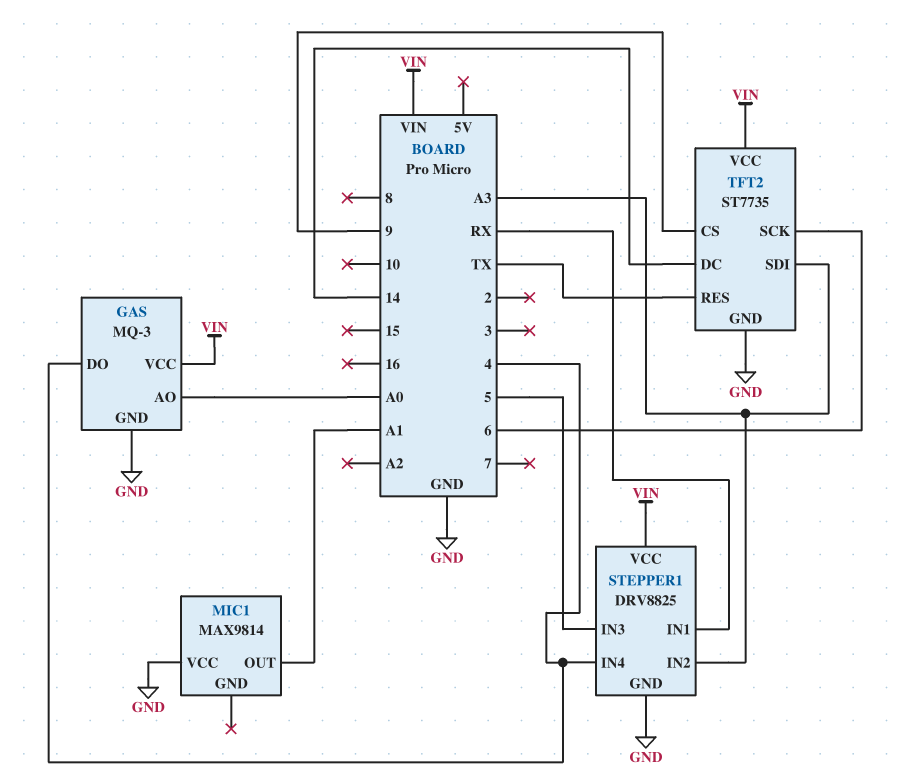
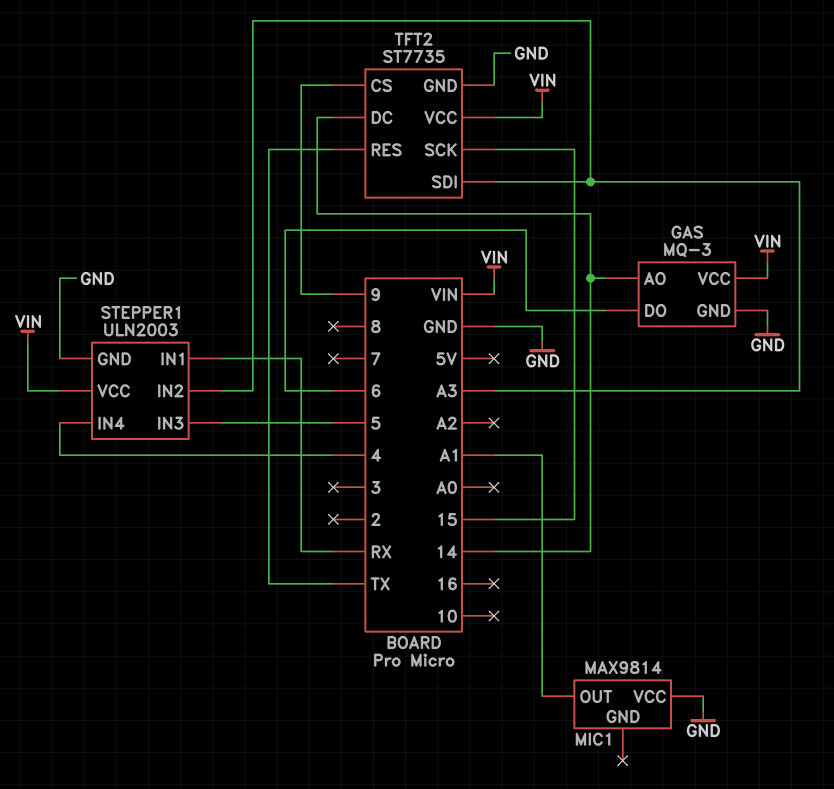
GAS pin AO: A0 -> 14
GAS pin DO: 4 -> 6
STEPPER1: DRV8825 -> ULN2003
TFT2 pin SCK: 6 -> 15

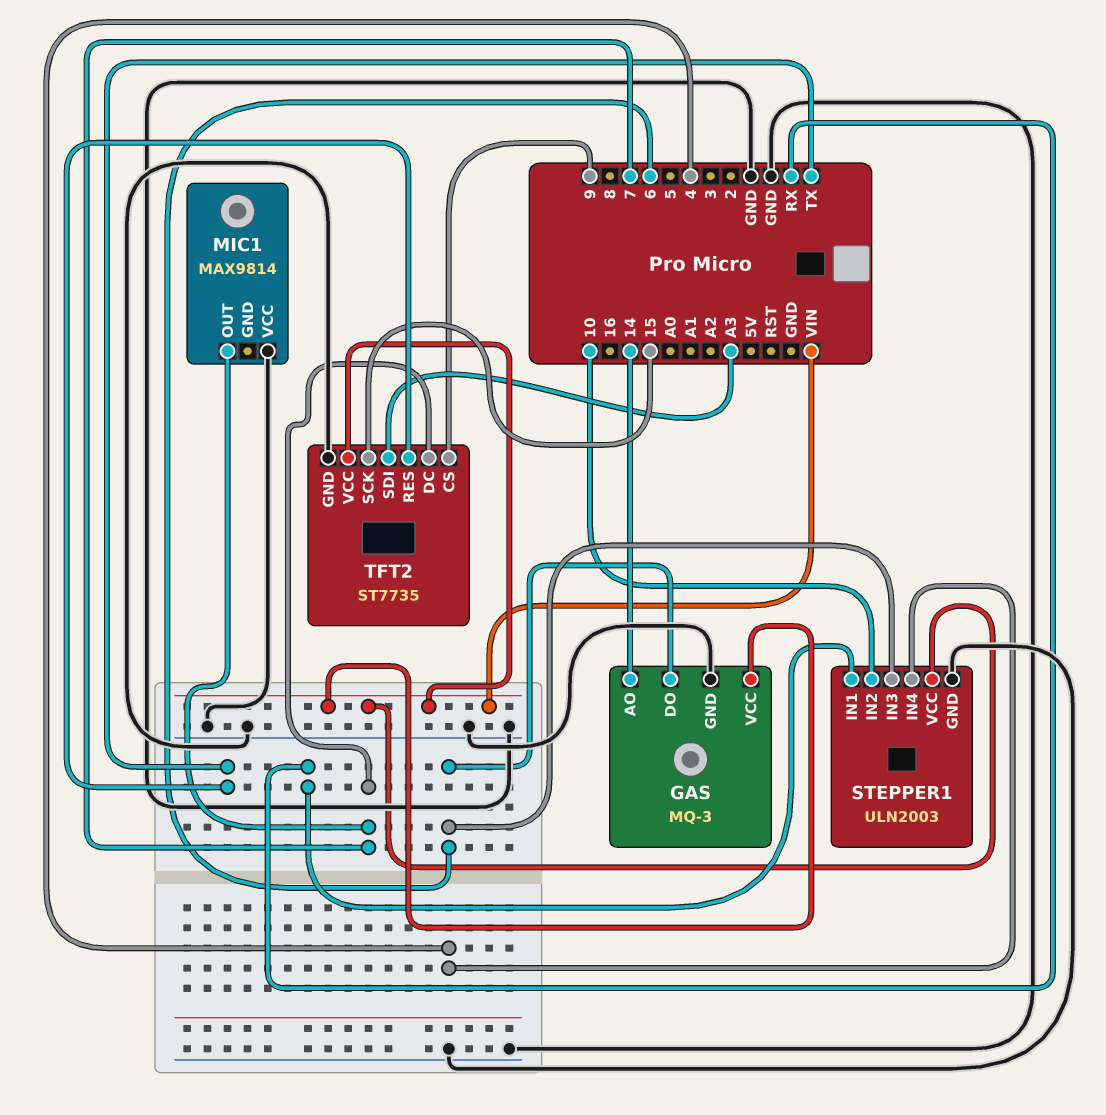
MIC1 pin OUT: A1 -> 7
STEPPER1 pin IN2: A3 -> 10
STEPPER1 pin IN3: 5 -> 6
TFT2 pin DC: 14 -> 7

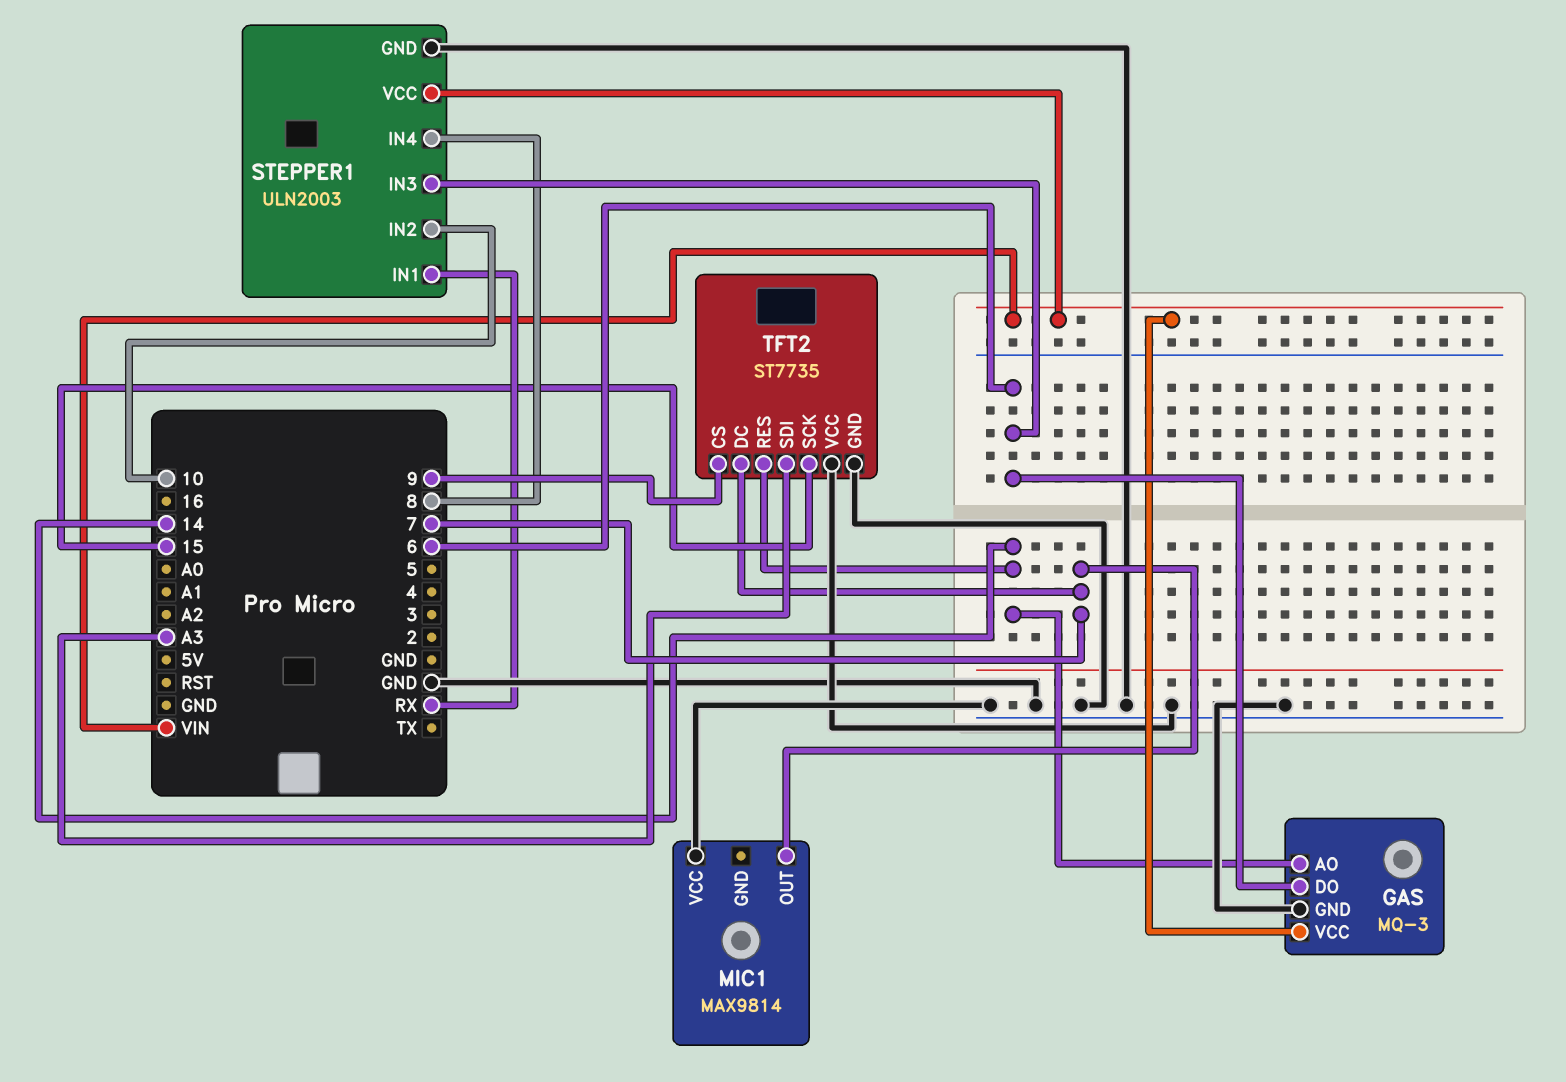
STEPPER1 pin IN4: 4 -> 8
TFT2 pin RES: TX -> 14
TFT2 pin VCC: VIN -> GND

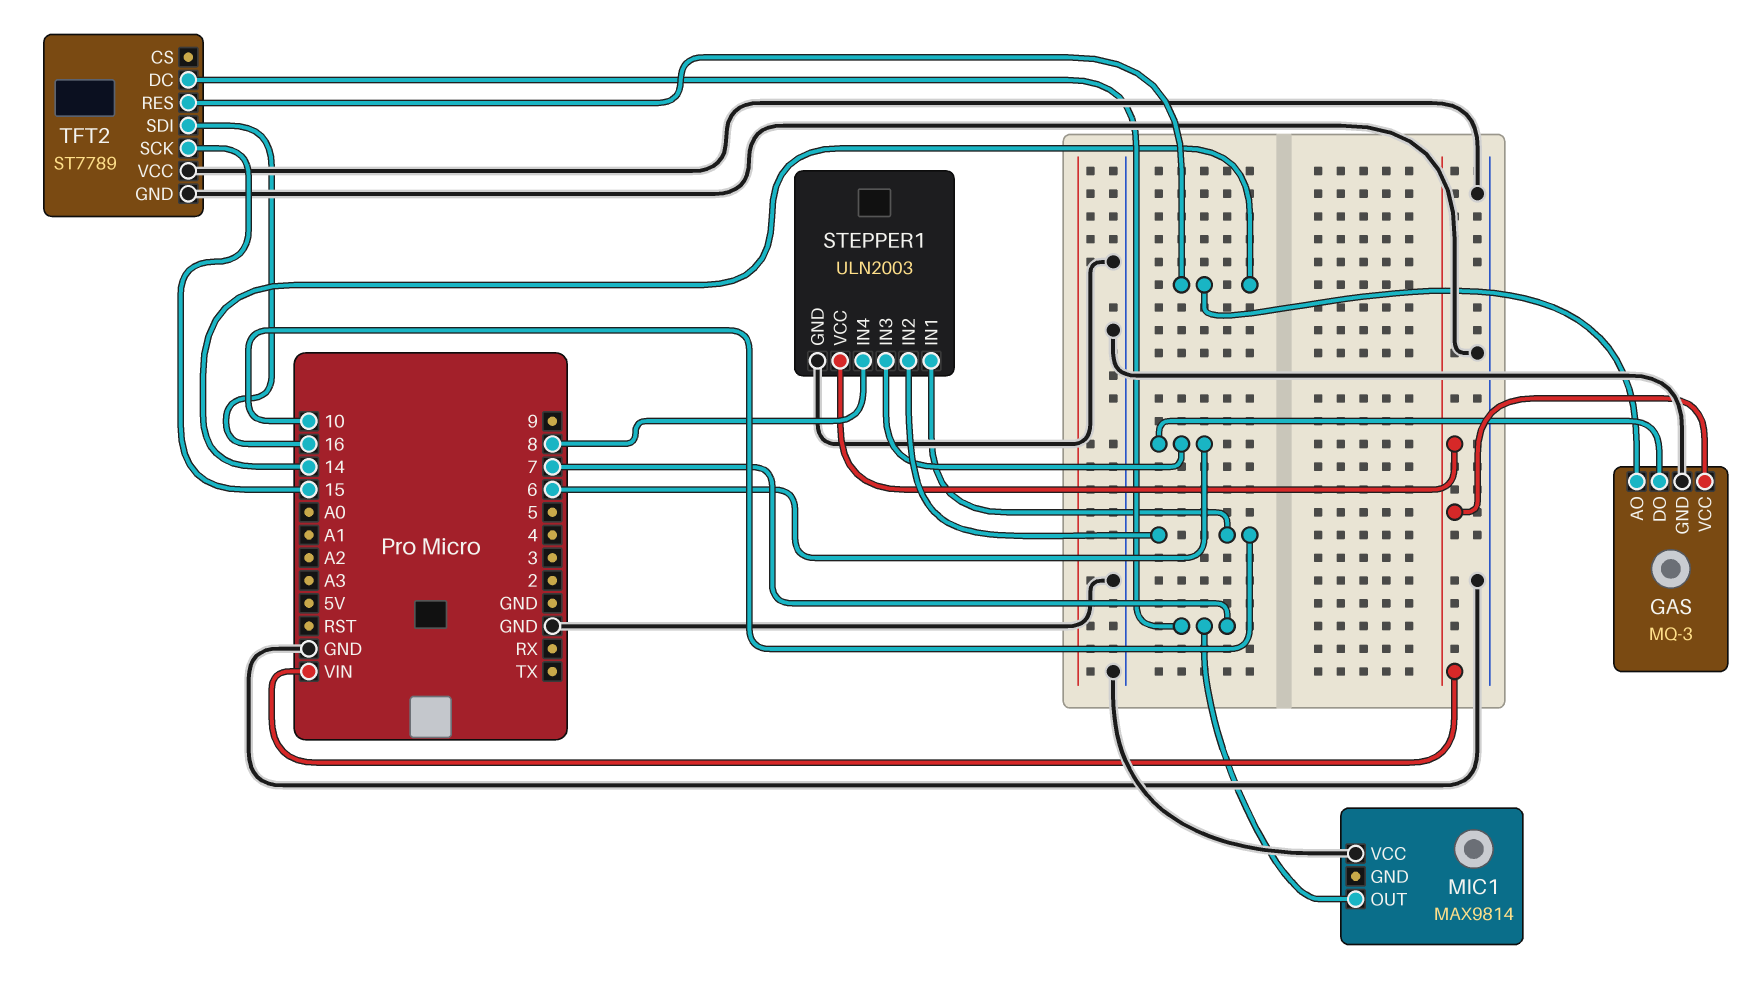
STEPPER1 pin IN1: RX -> 10
TFT2: ST7735 -> ST7789
TFT2 pin CS: 9 -> none
TFT2 pin SDI: A3 -> 16

